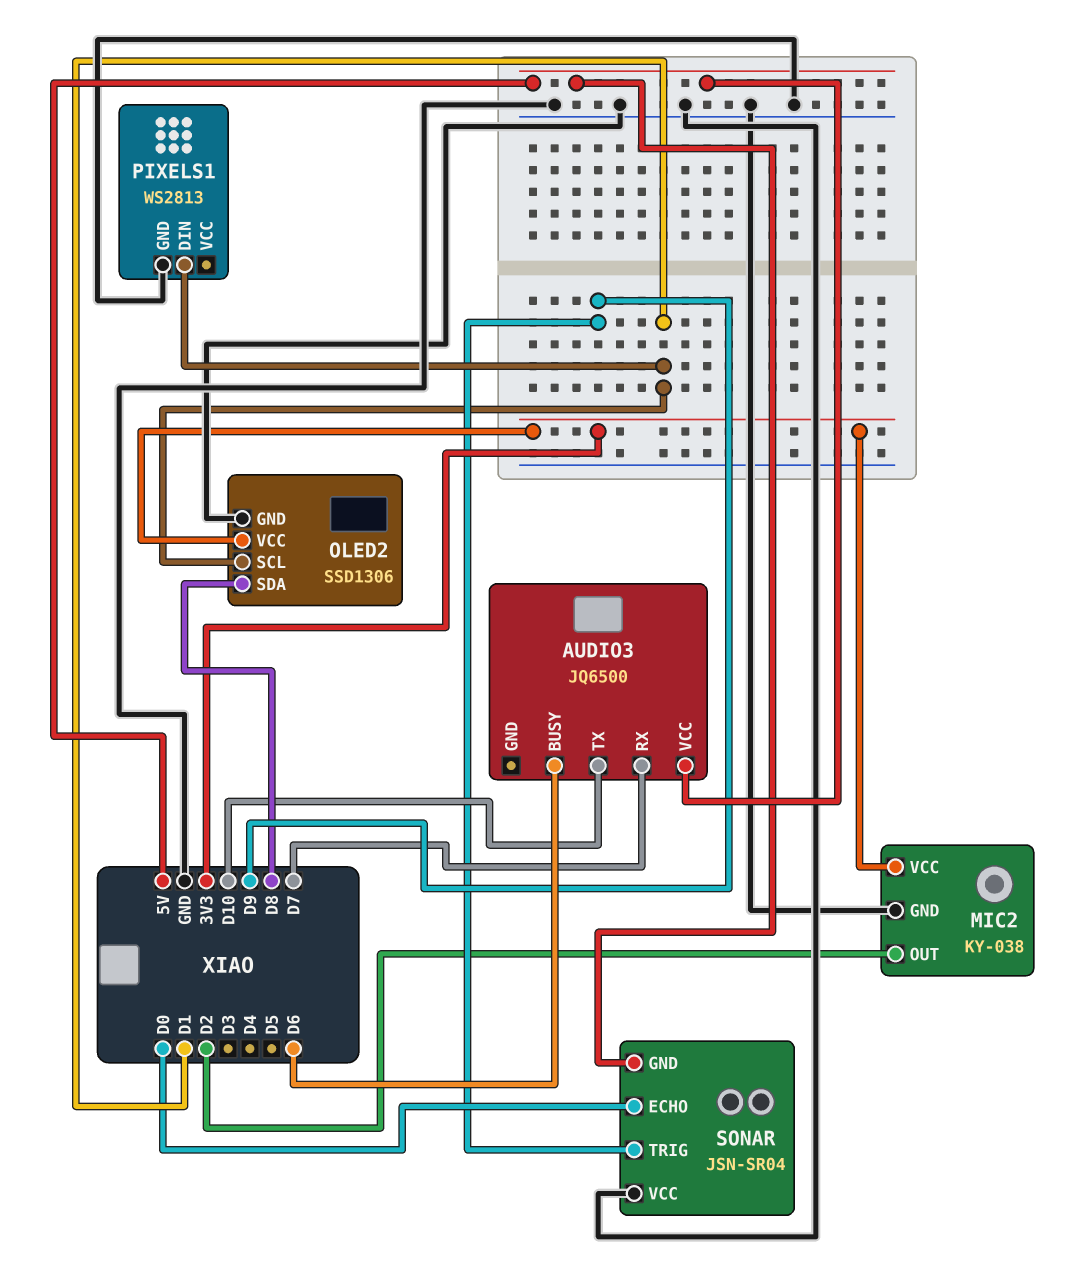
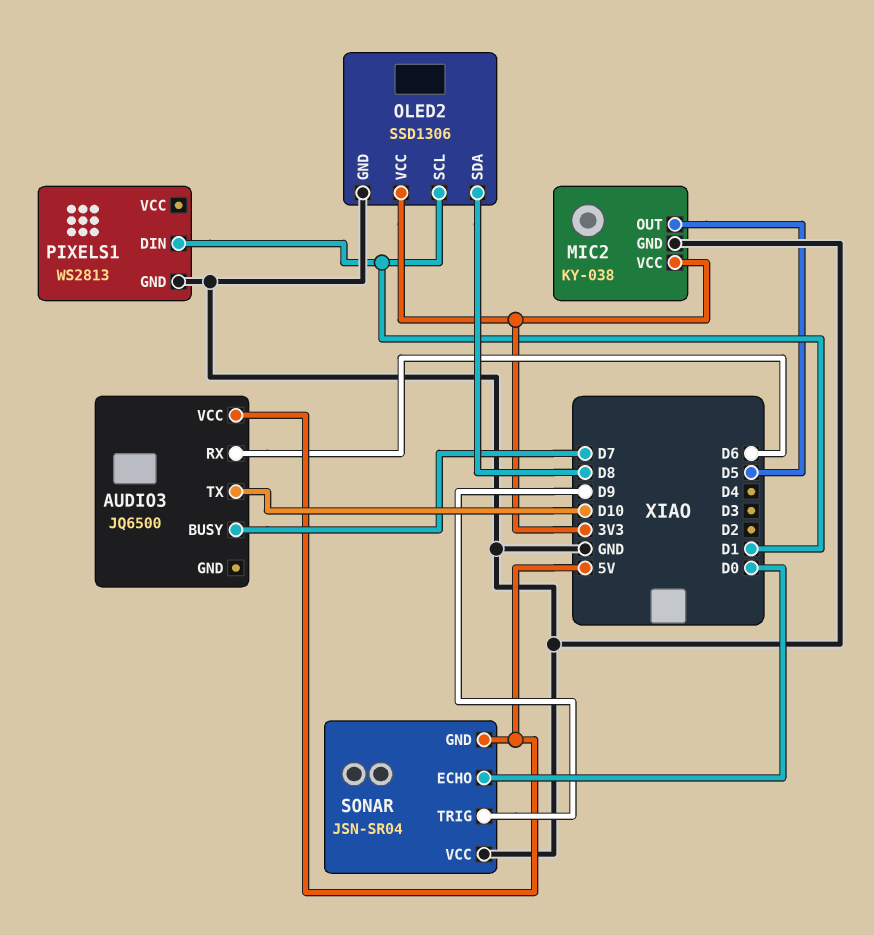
AUDIO3 pin BUSY: D6 -> D7
AUDIO3 pin RX: D7 -> D6
MIC2 pin OUT: D2 -> D5

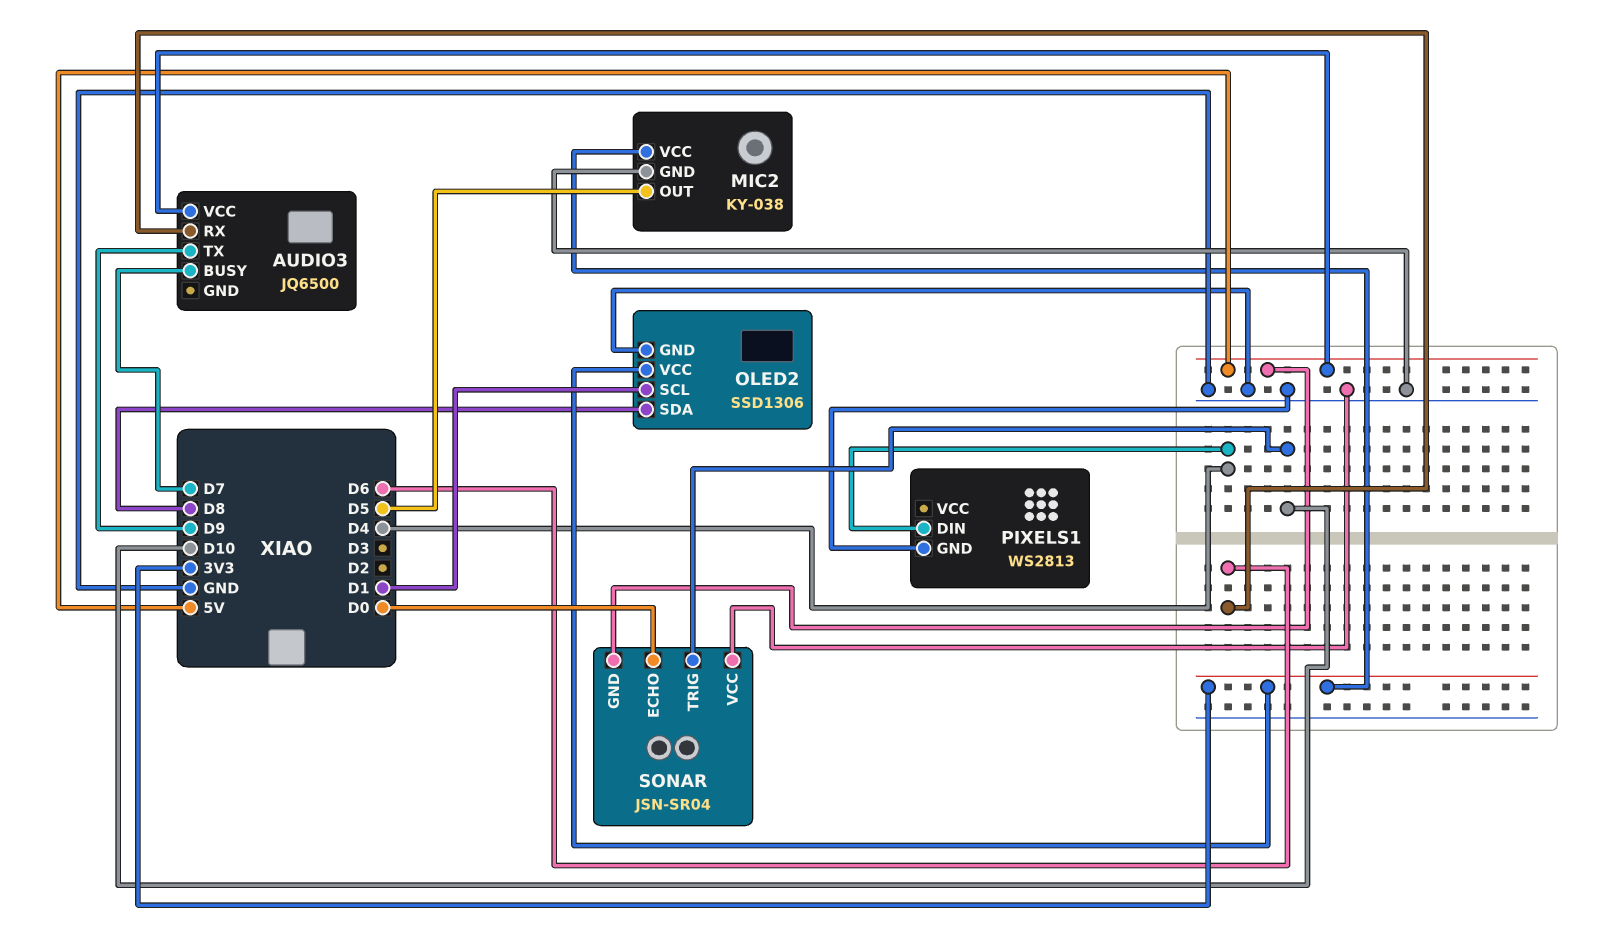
AUDIO3 pin TX: D10 -> D9
PIXELS1 pin DIN: D1 -> D4
SONAR pin TRIG: D9 -> D10

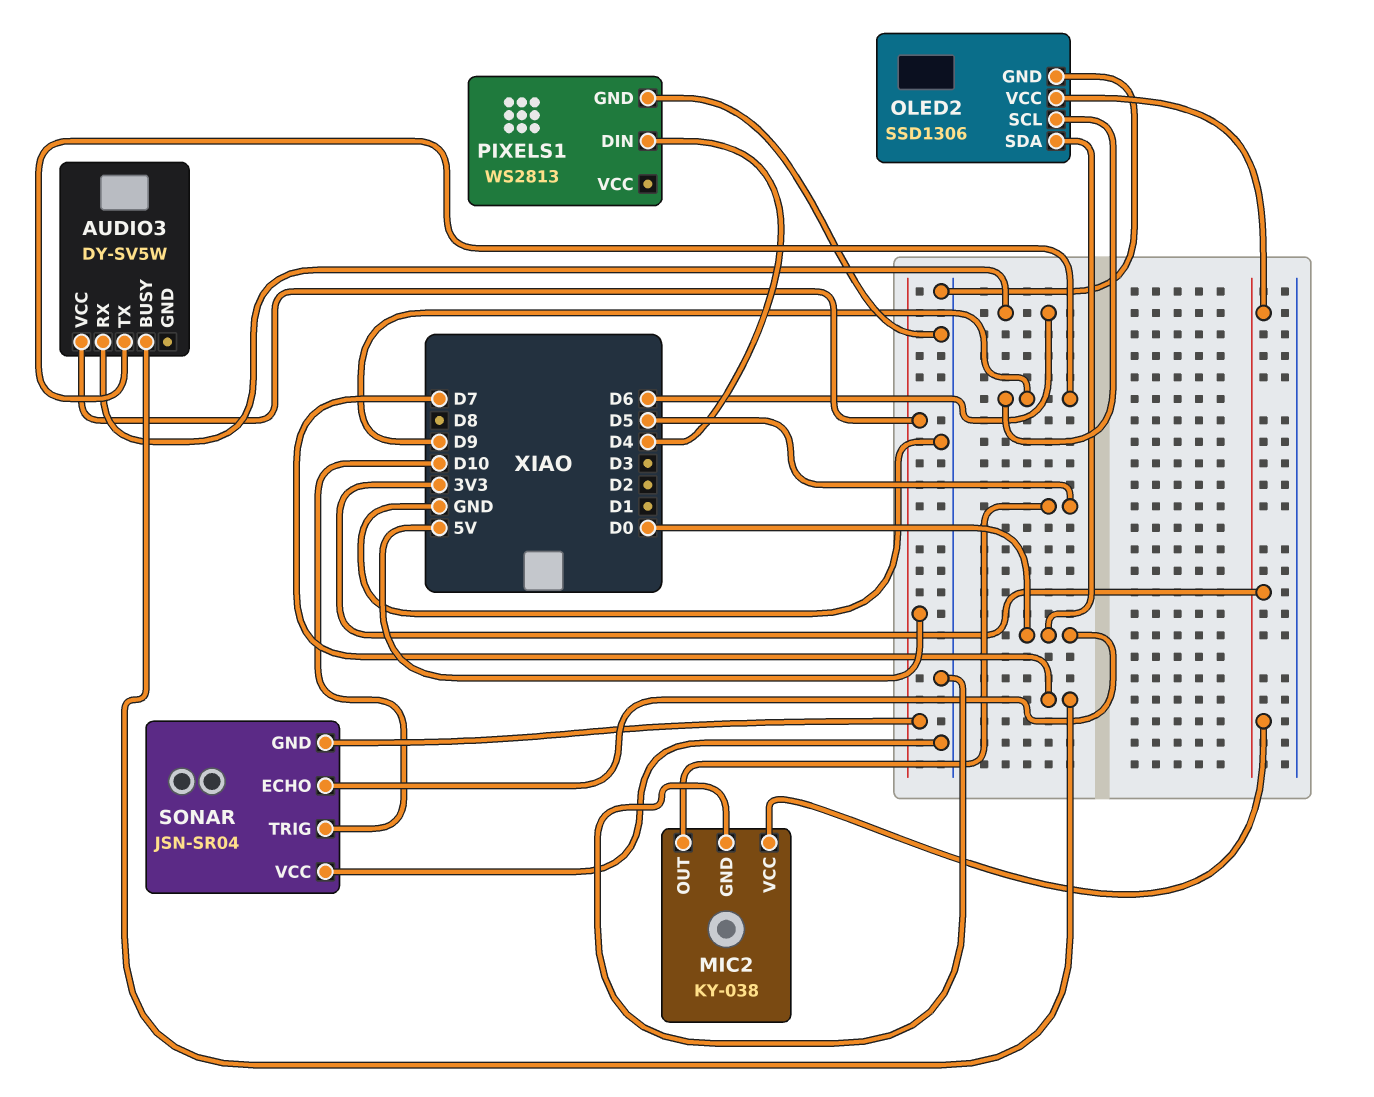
AUDIO3: JQ6500 -> DY-SV5W
OLED2 pin SCL: D1 -> D9
OLED2 pin SDA: D8 -> D0

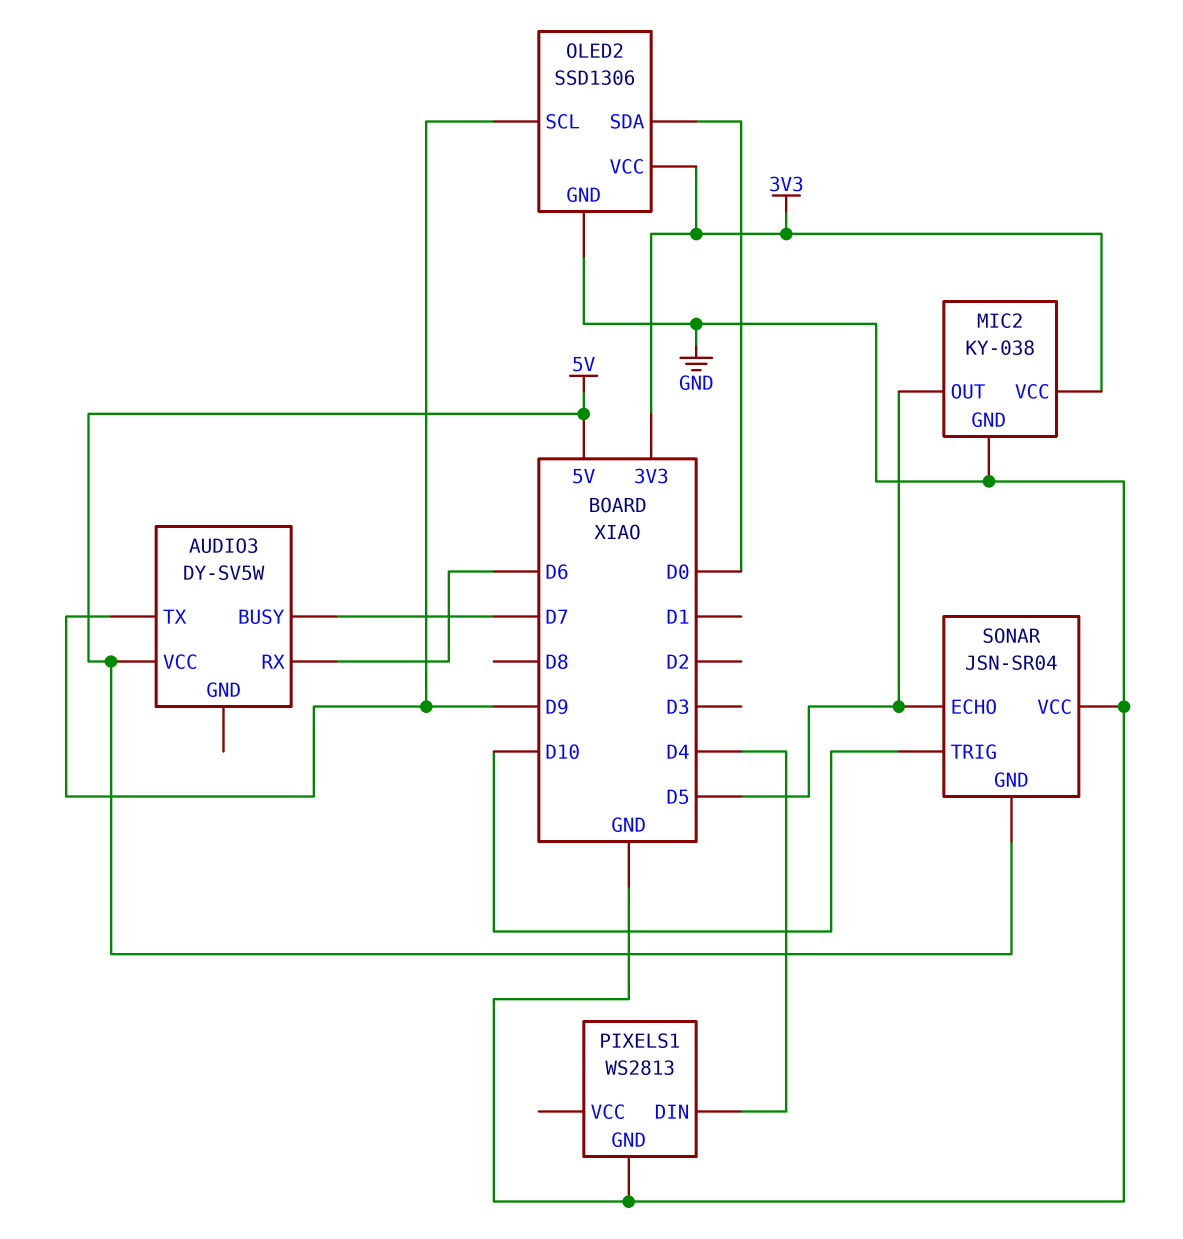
SONAR pin ECHO: D0 -> D5

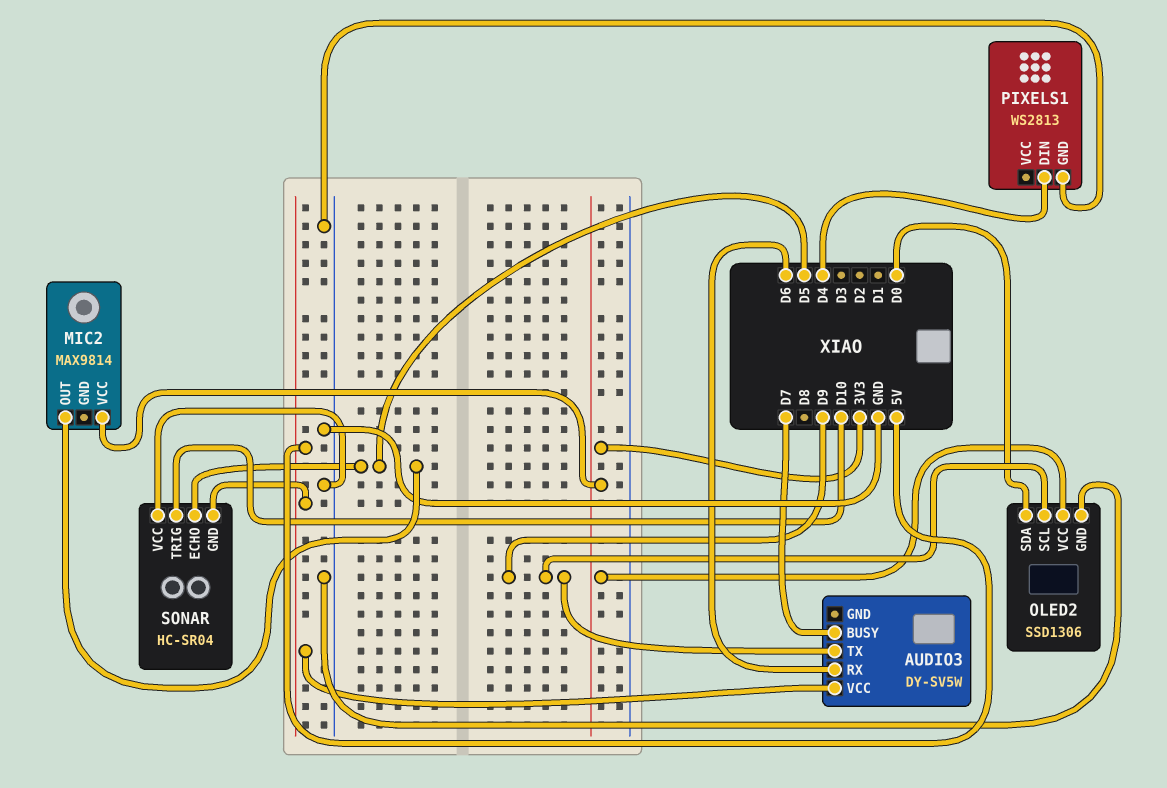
MIC2: KY-038 -> MAX9814
MIC2 pin GND: GND -> none
SONAR: JSN-SR04 -> HC-SR04

